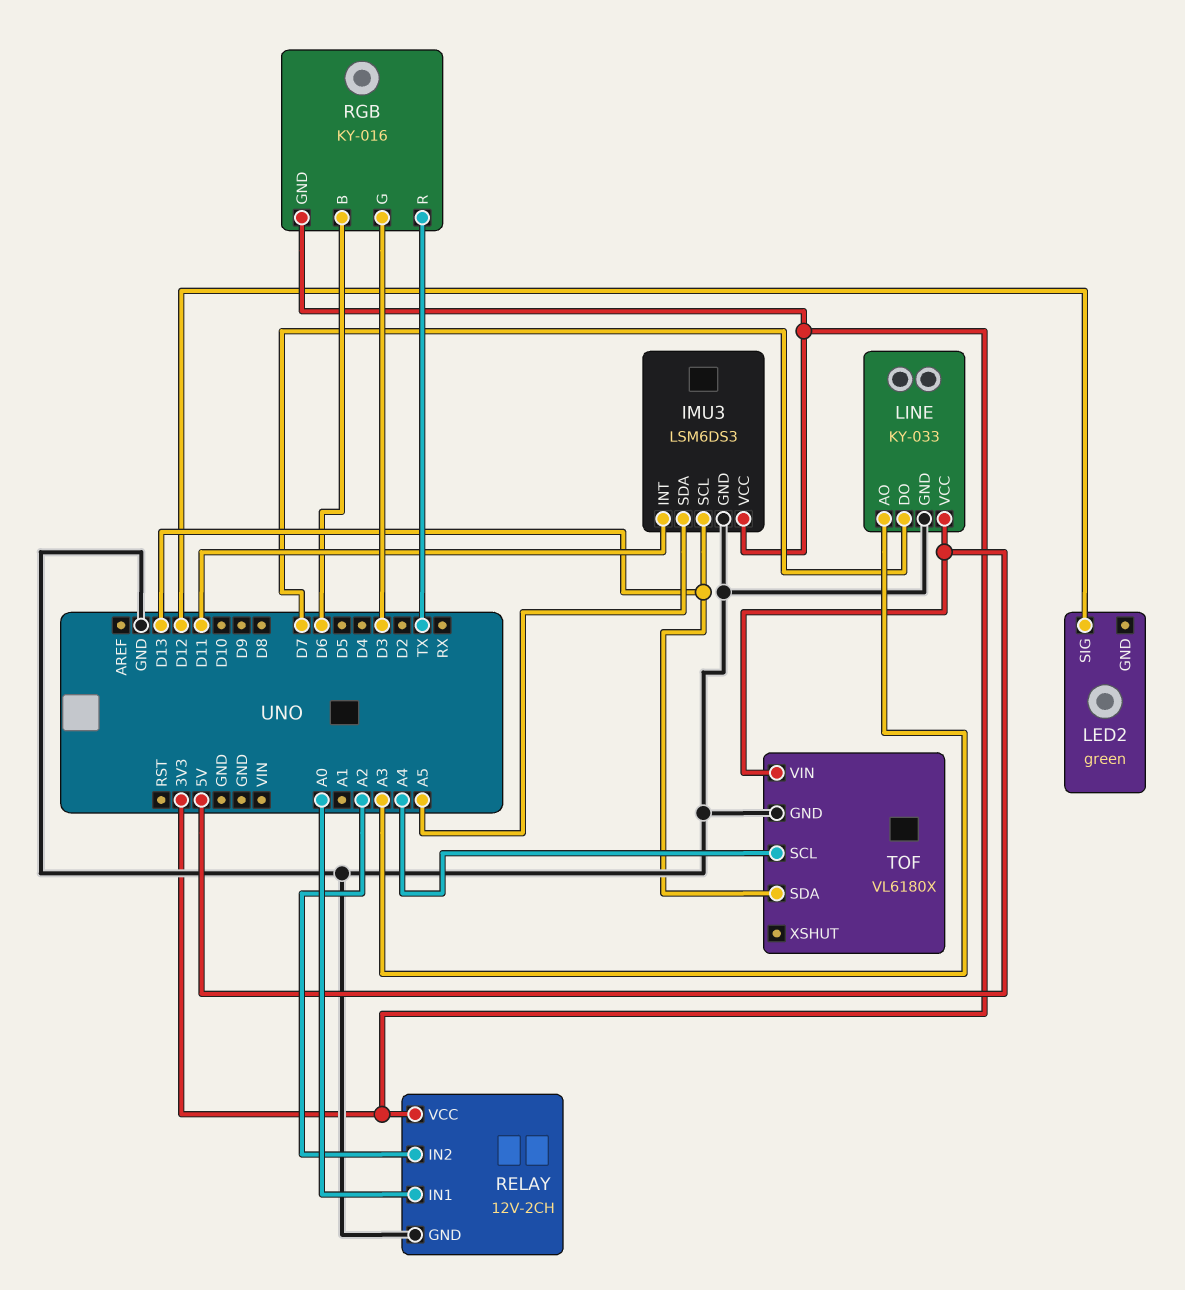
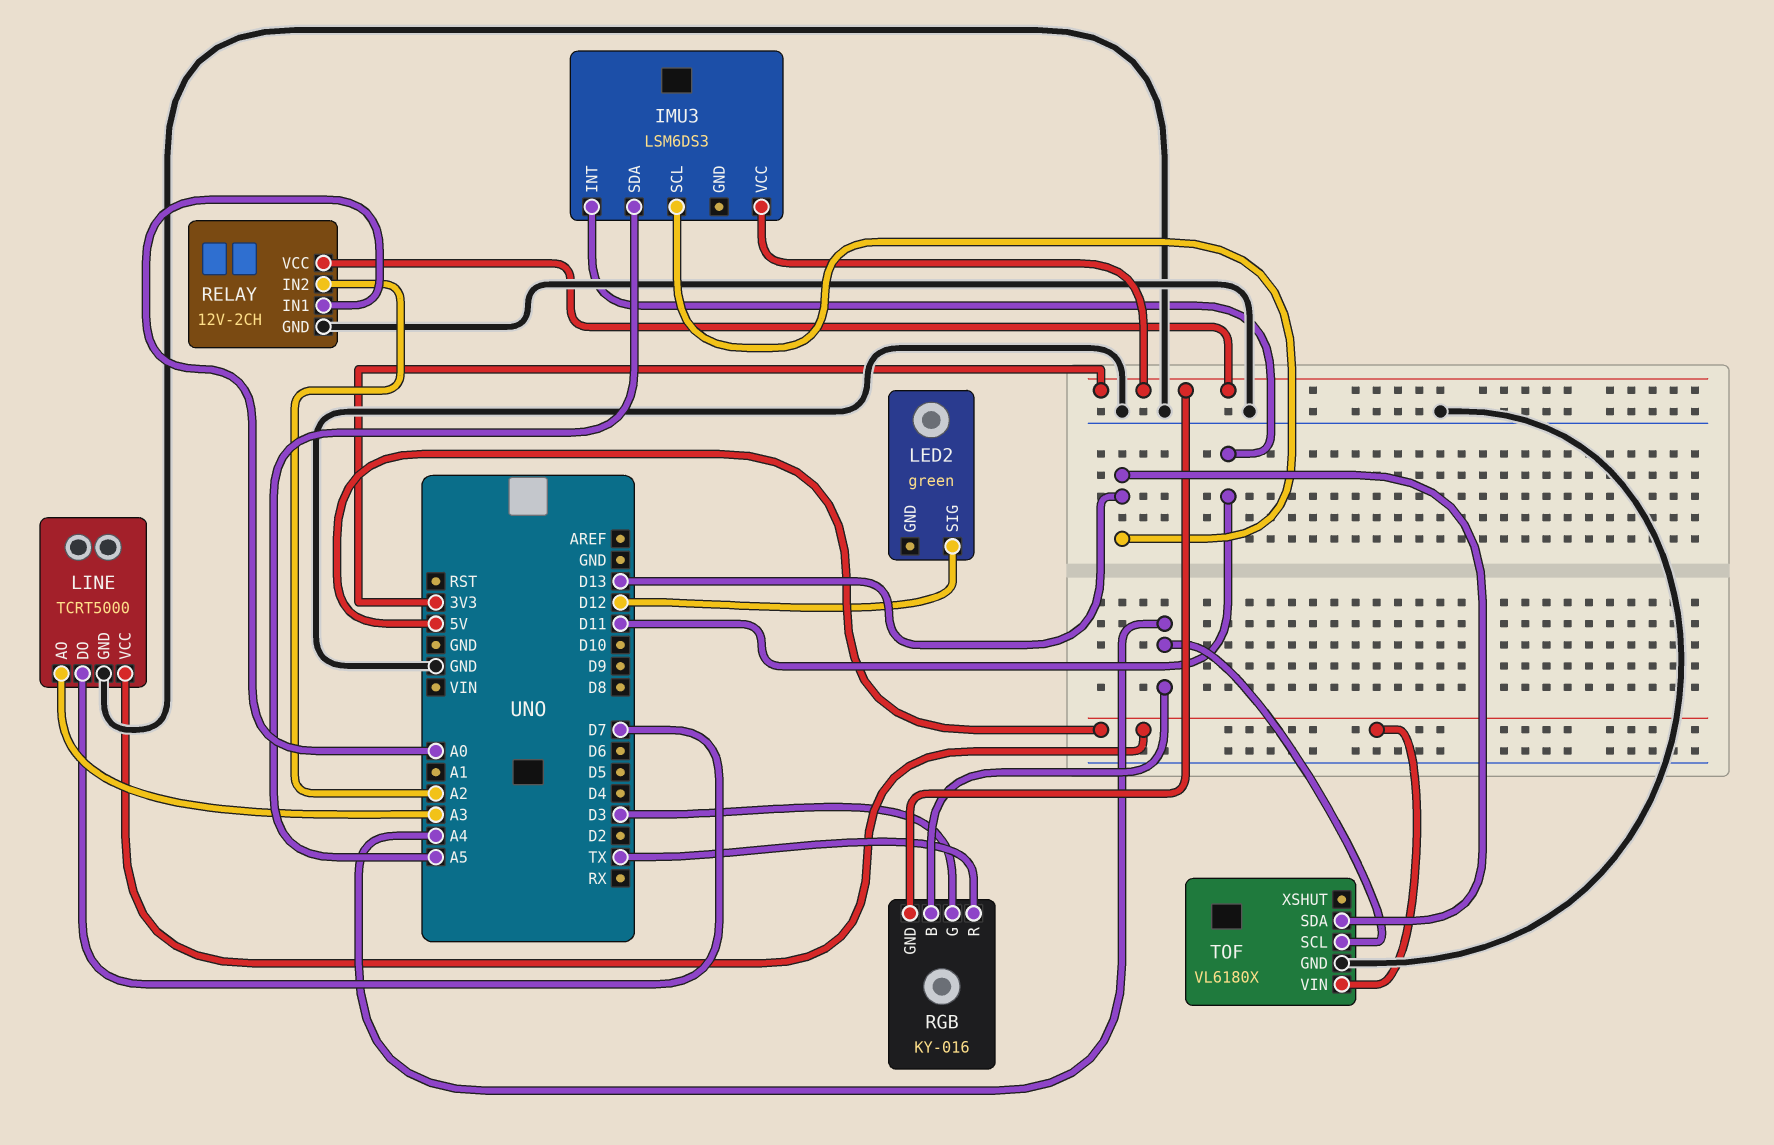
IMU3 pin GND: GND -> none
LINE: KY-033 -> TCRT5000
RGB pin B: D6 -> A4

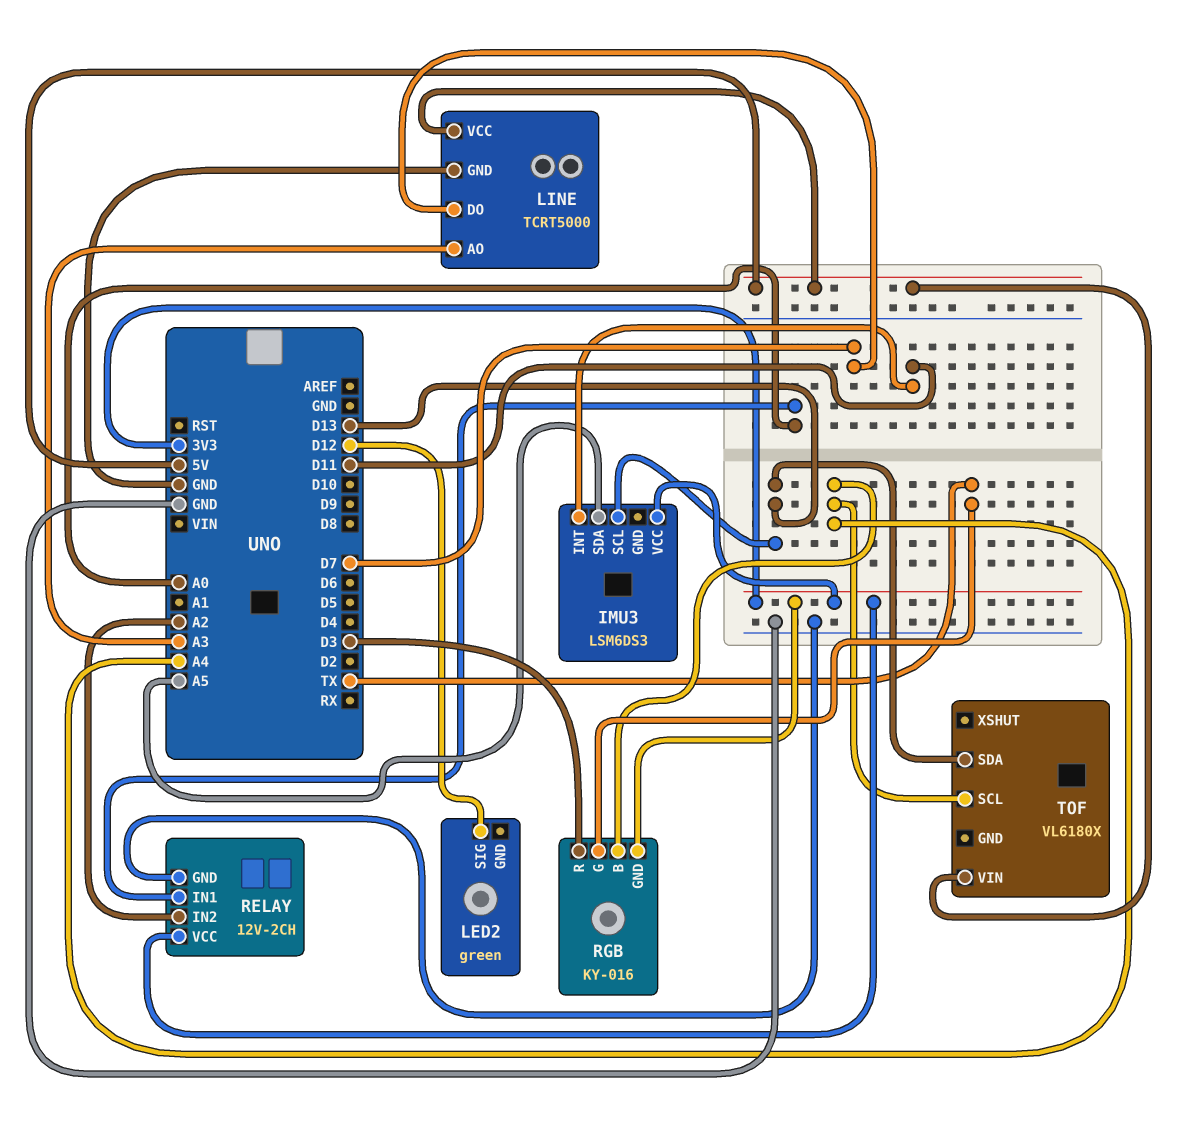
RGB pin G: D3 -> TX
RGB pin R: TX -> D3
TOF pin GND: GND -> none

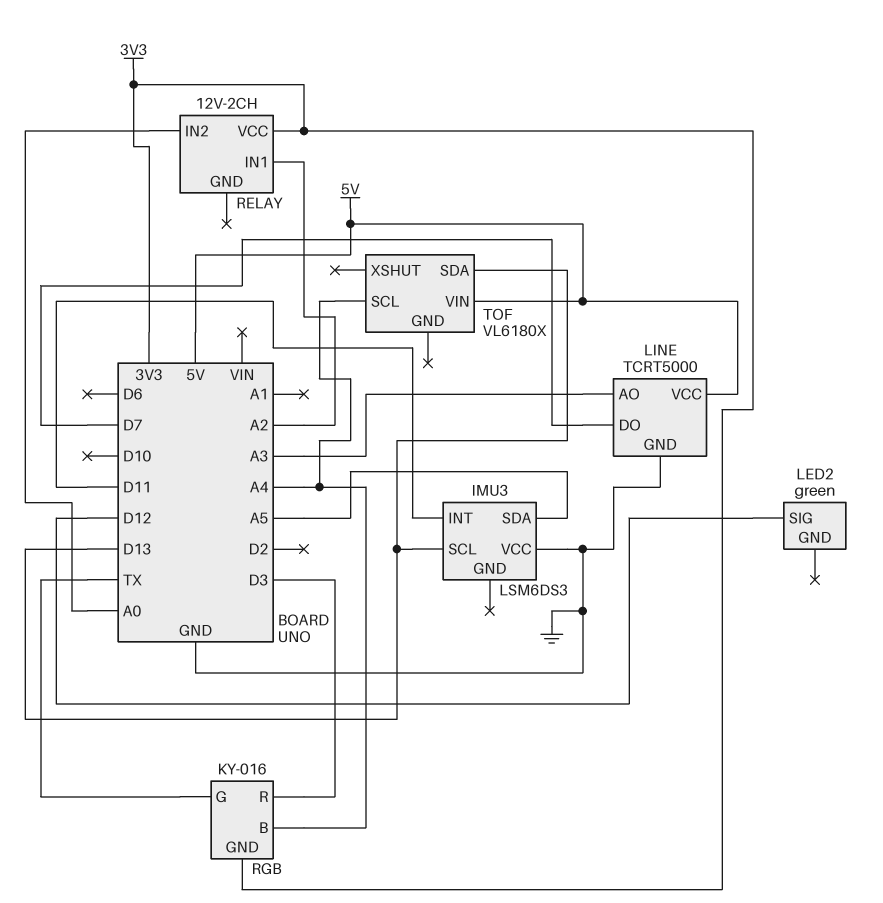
IMU3 pin VCC: 3V3 -> GND
RELAY pin GND: GND -> none
RELAY pin IN1: A0 -> A2
RELAY pin IN2: A2 -> A0

